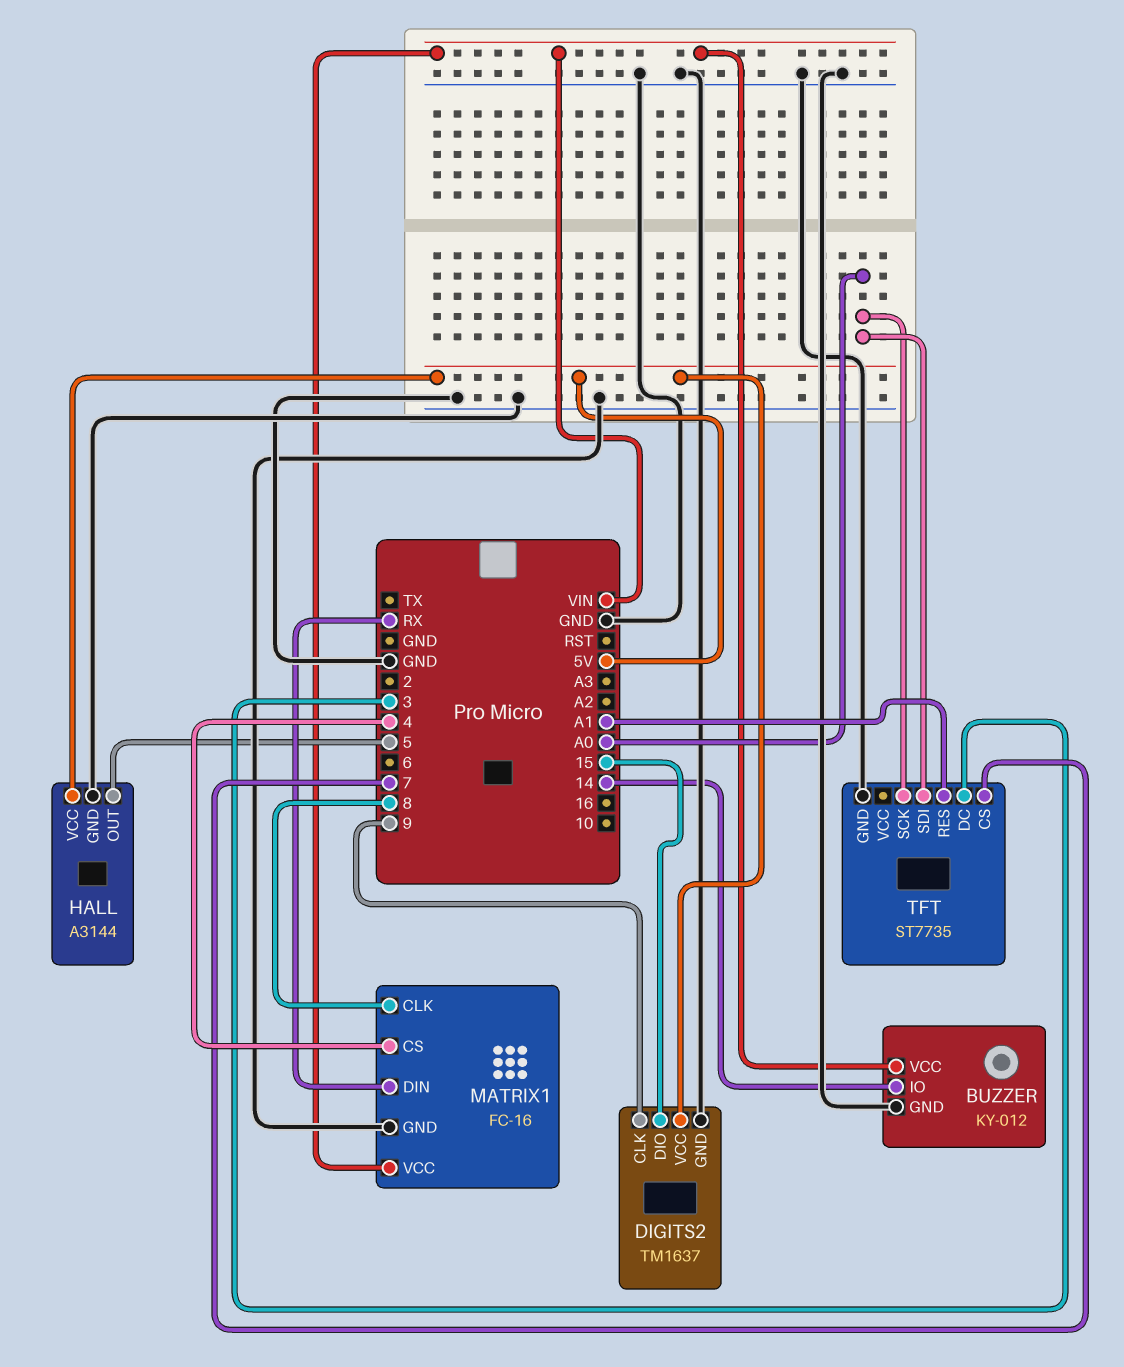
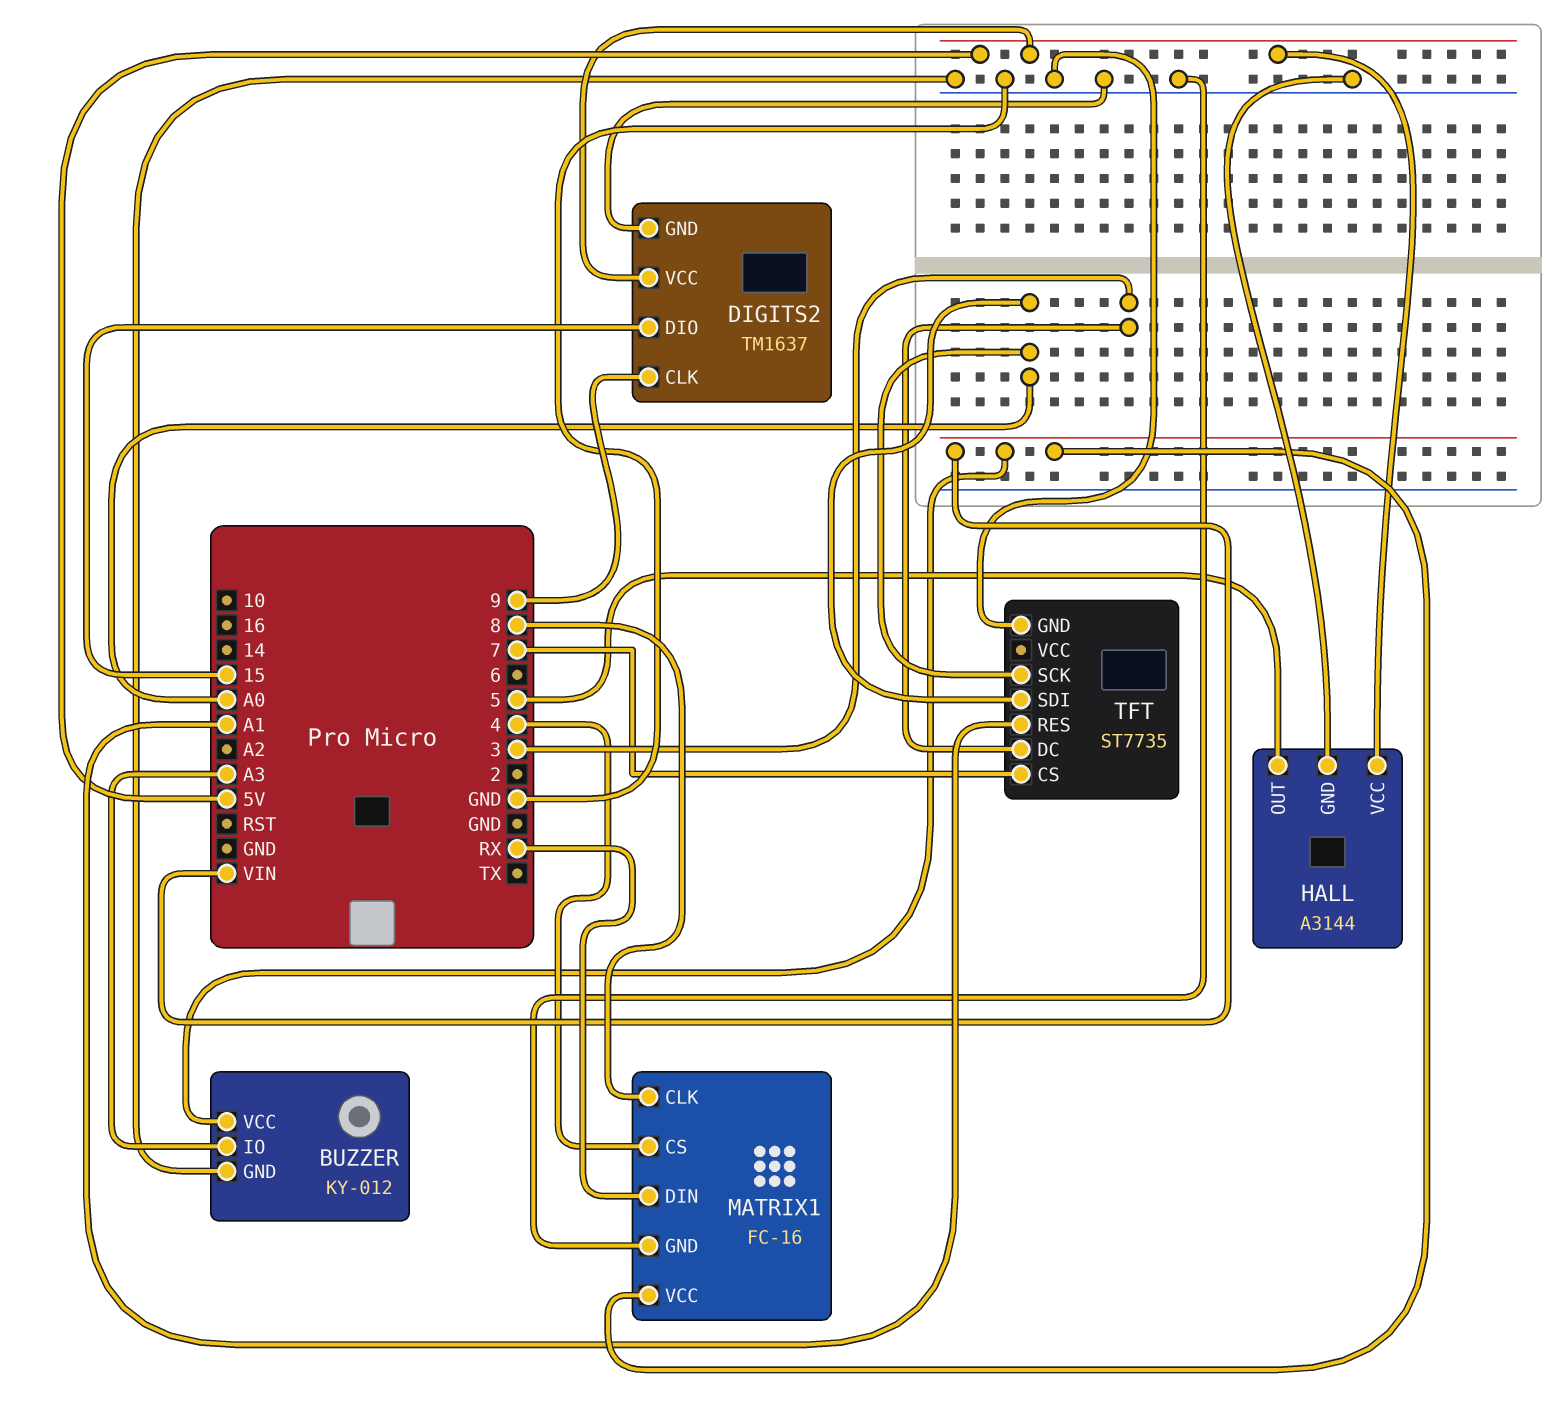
BUZZER pin IO: 14 -> A3

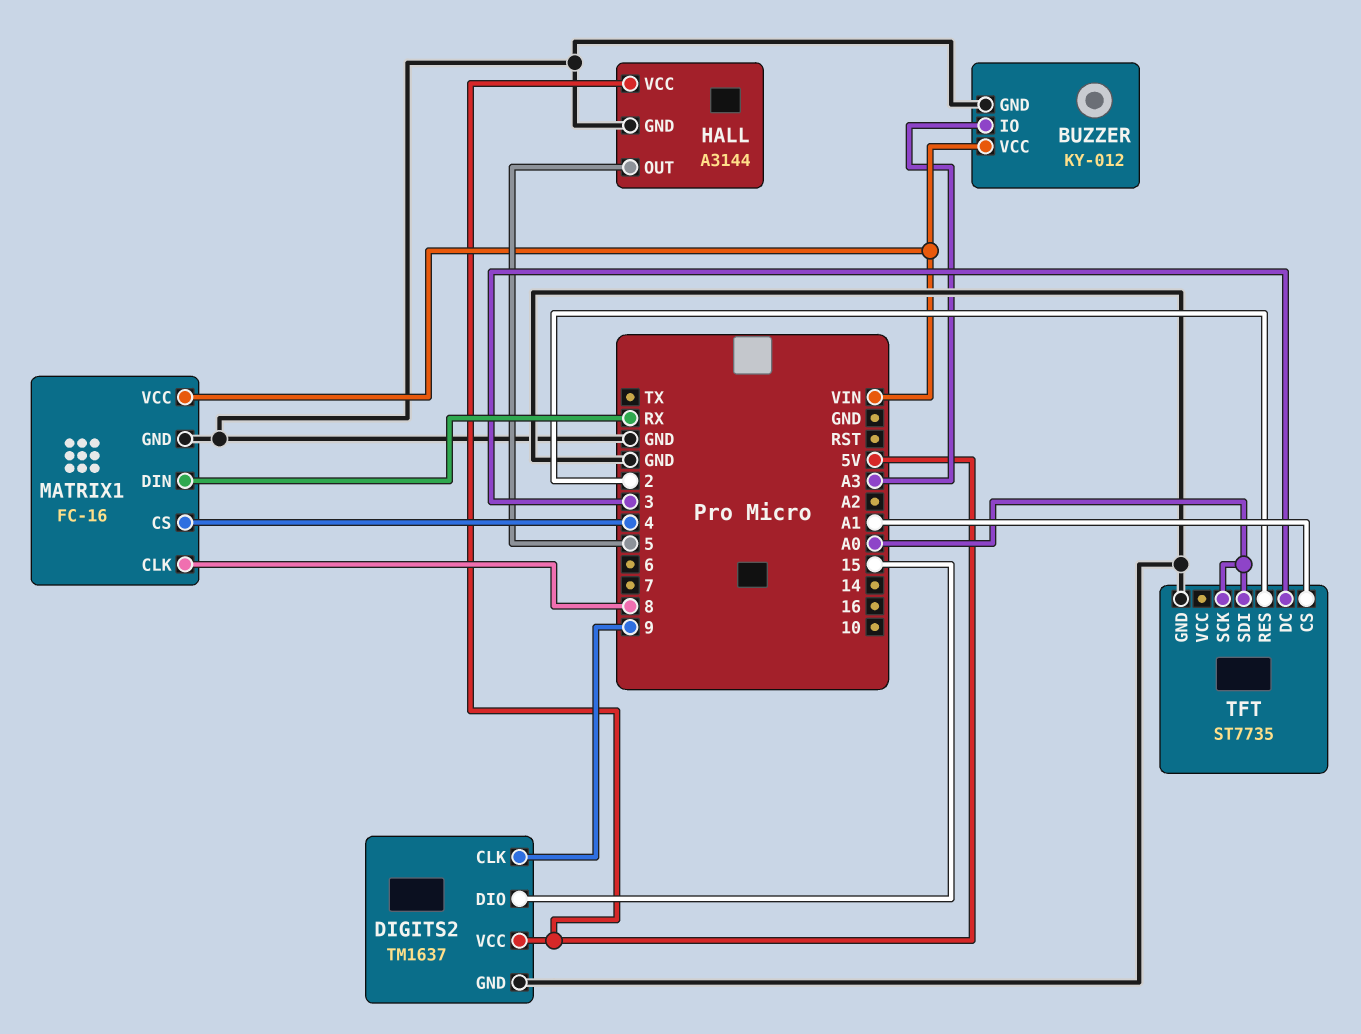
TFT pin CS: 7 -> A1
TFT pin RES: A1 -> 2

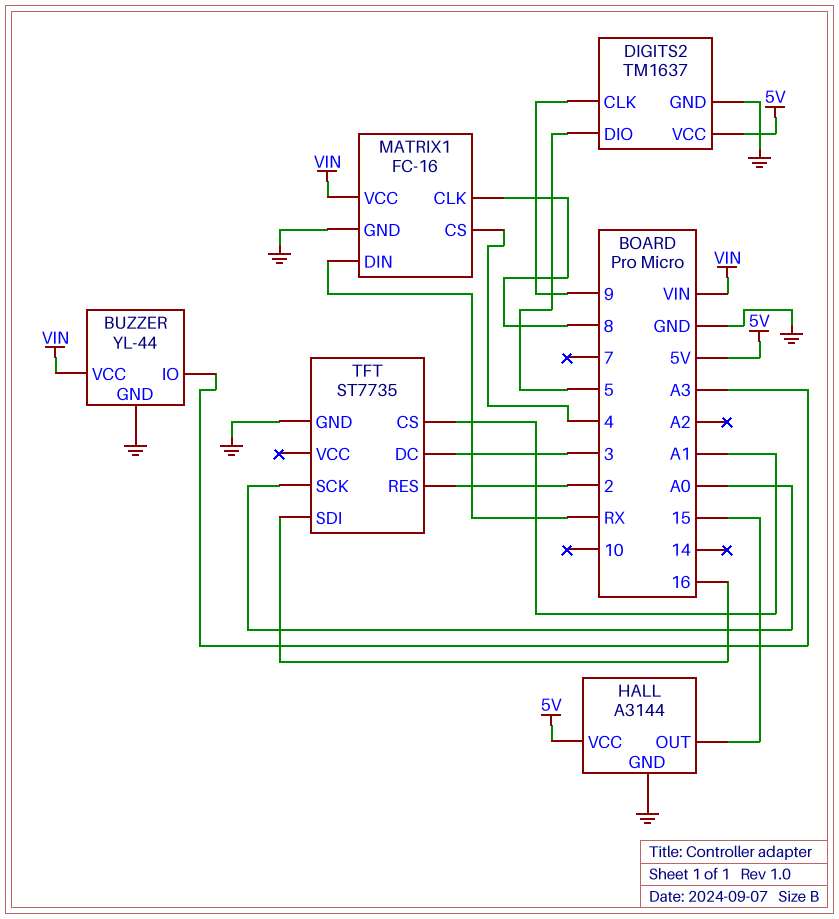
BUZZER: KY-012 -> YL-44
DIGITS2 pin DIO: 15 -> 5
HALL pin OUT: 5 -> 15
TFT pin SDI: A0 -> 16

